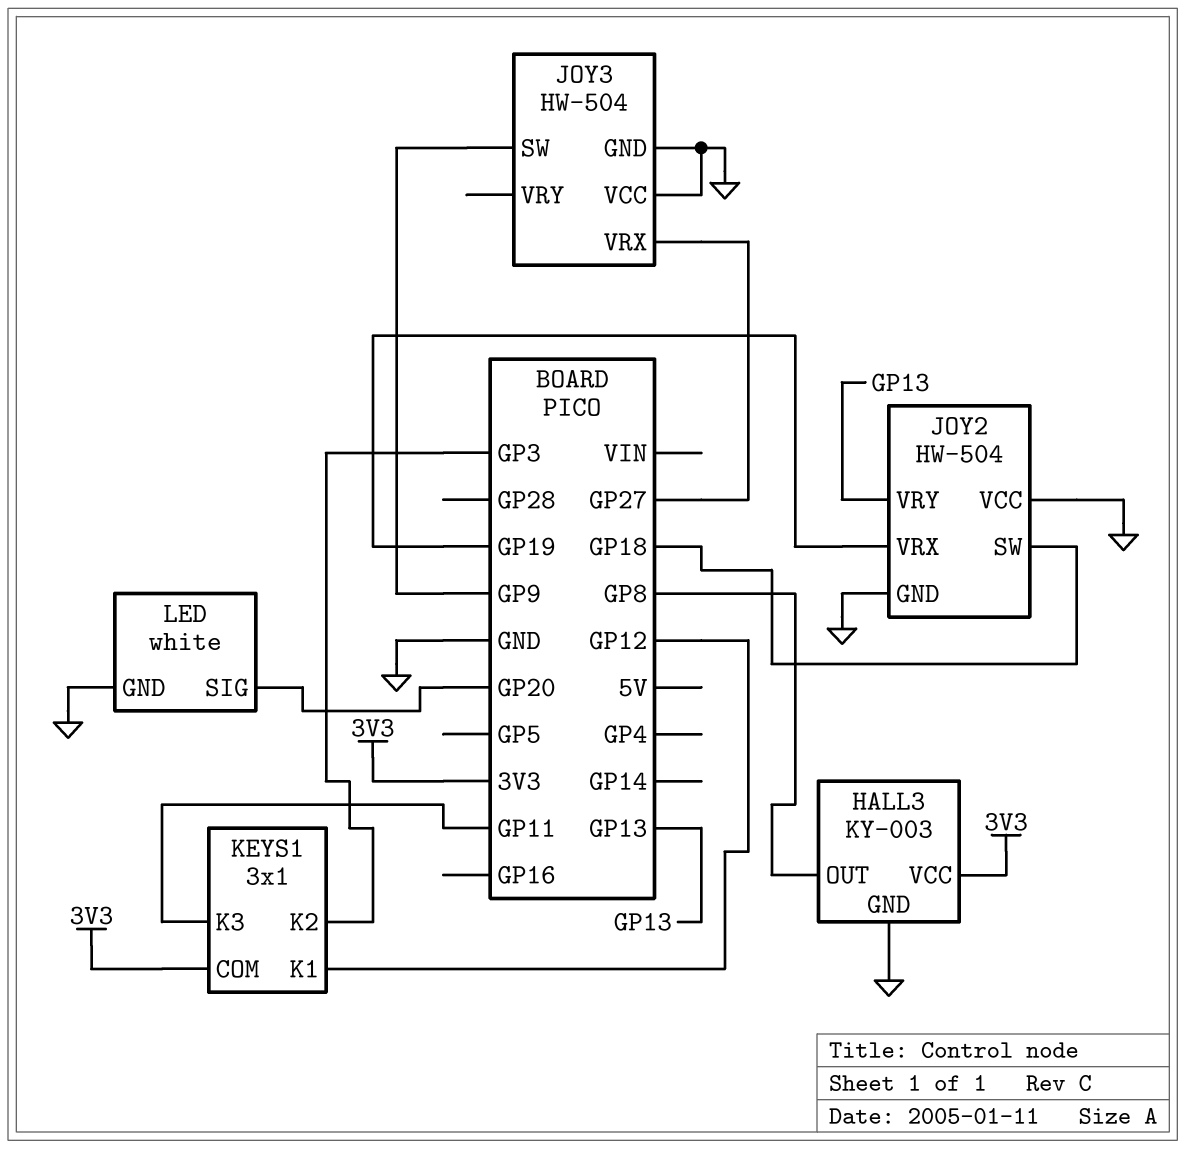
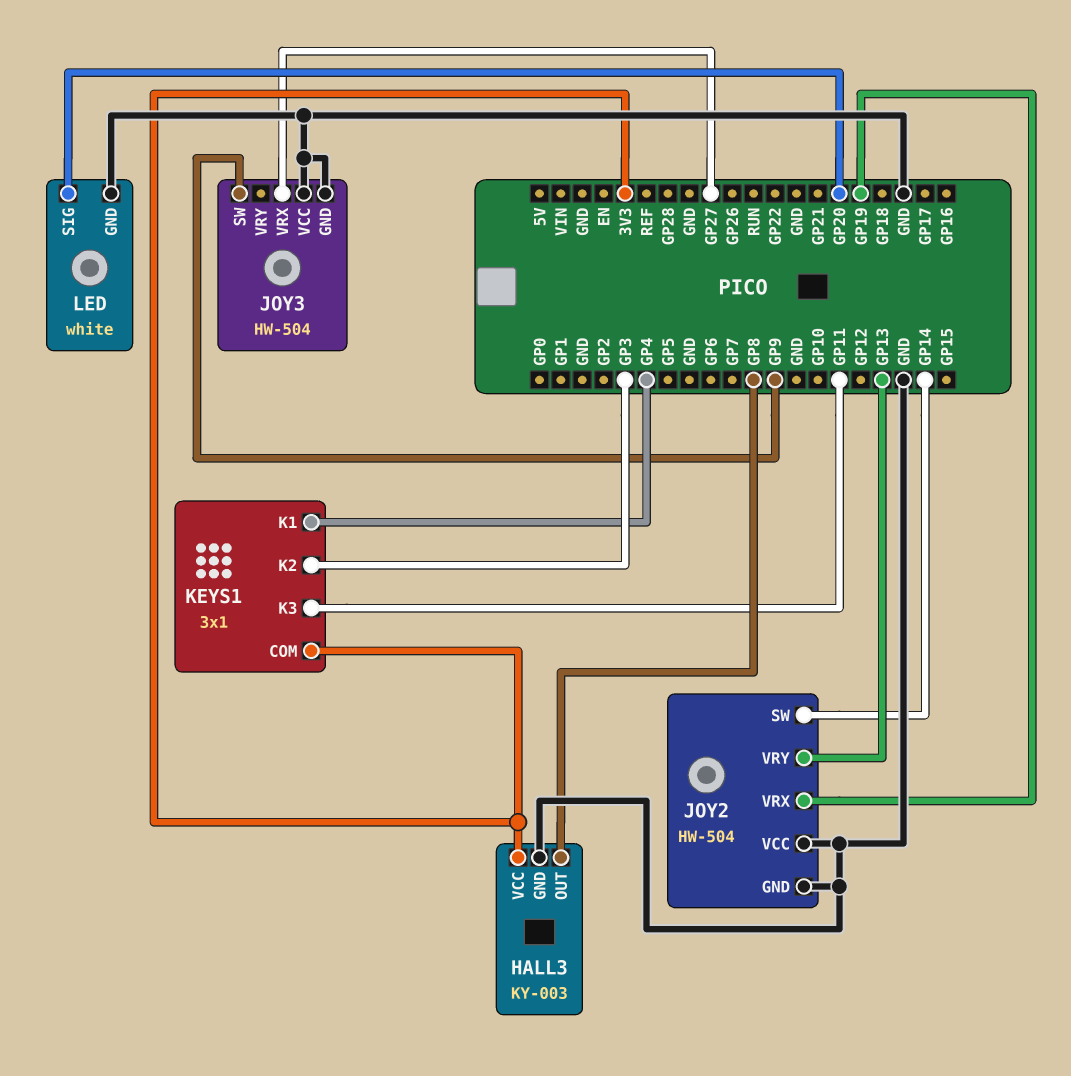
JOY2 pin SW: GP18 -> GP14
KEYS1 pin K1: GP12 -> GP4

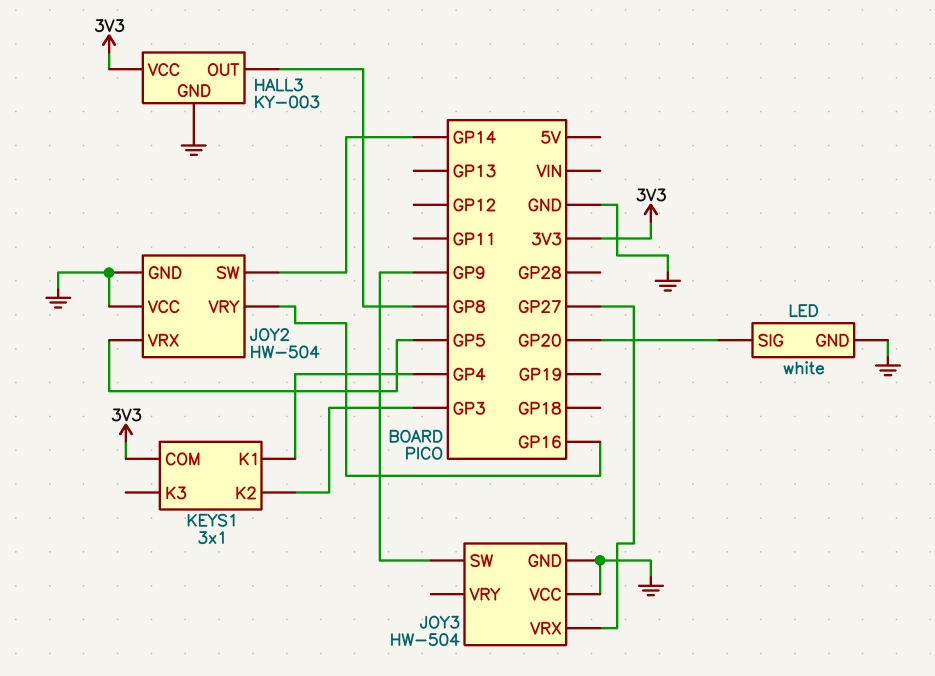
JOY2 pin VRX: GP19 -> GP5
JOY2 pin VRY: GP13 -> GP16
KEYS1 pin K3: GP11 -> none

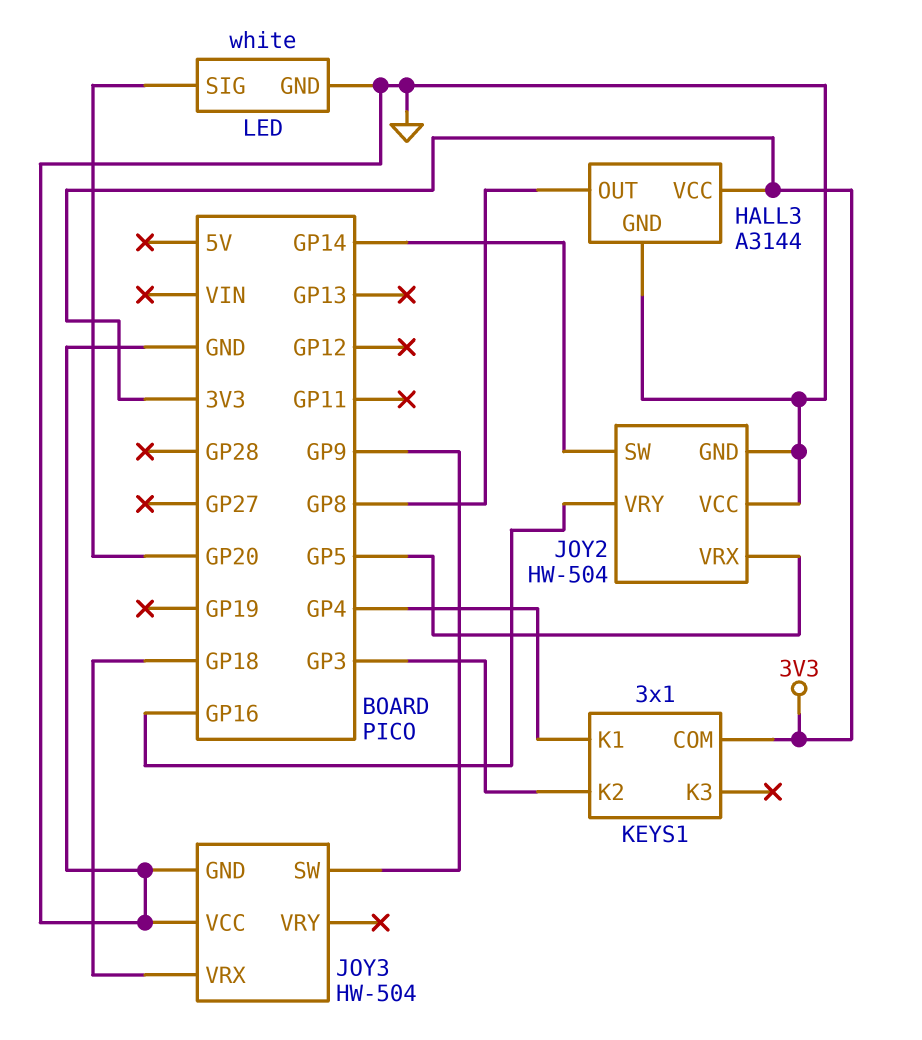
HALL3: KY-003 -> A3144
JOY3 pin VRX: GP27 -> GP18

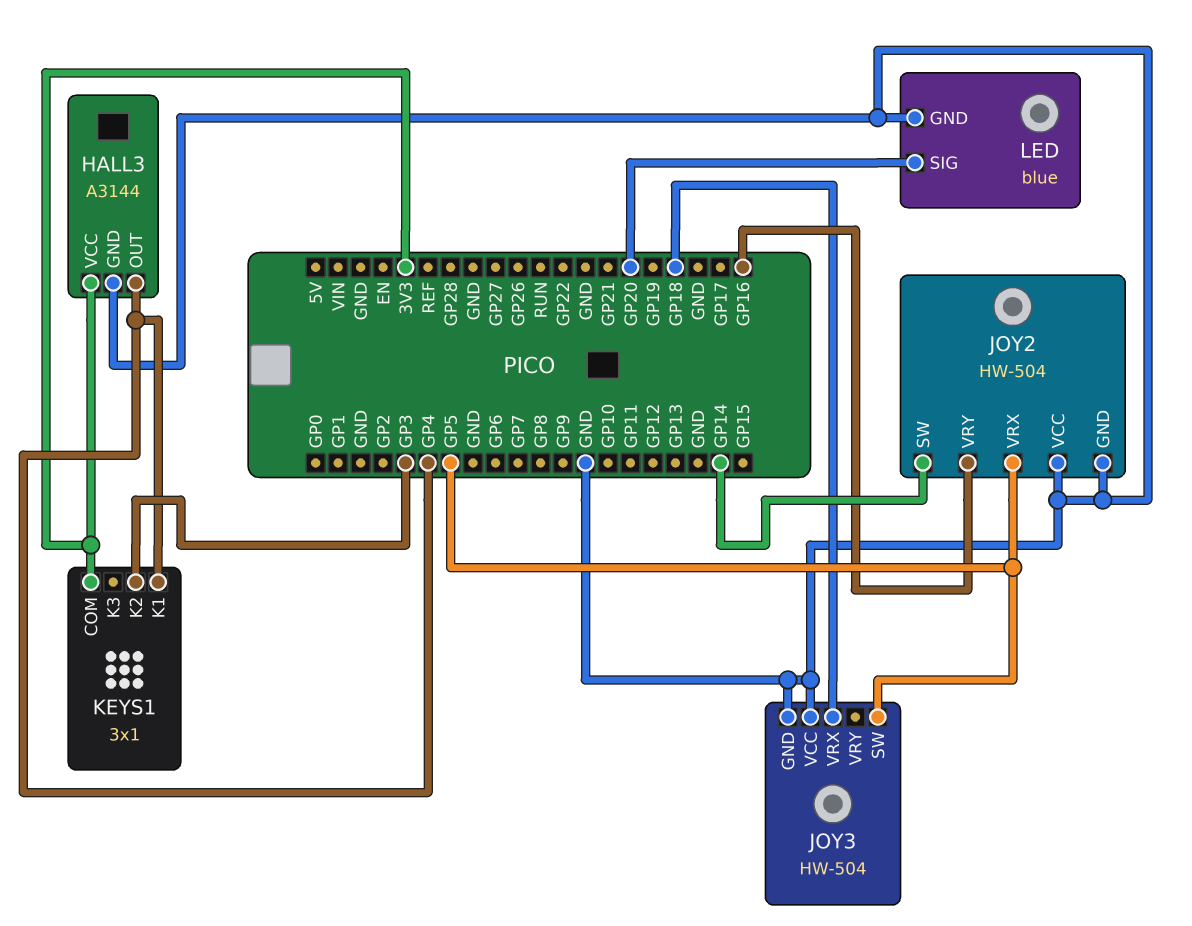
HALL3 pin OUT: GP8 -> GP4
JOY3 pin SW: GP9 -> GP5
LED: white -> blue

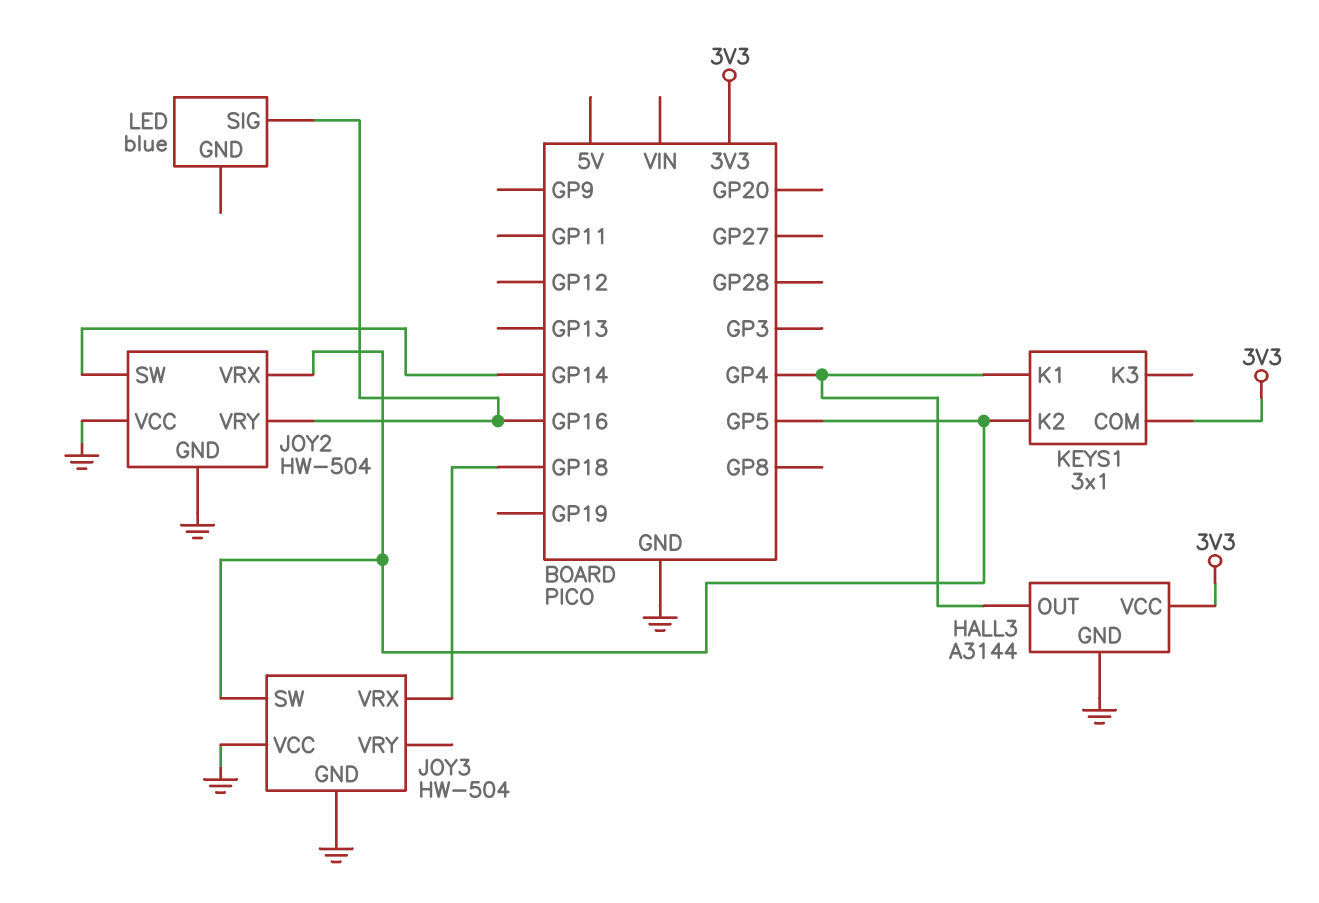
KEYS1 pin K2: GP3 -> GP5
LED pin GND: GND -> none
LED pin SIG: GP20 -> GP16

